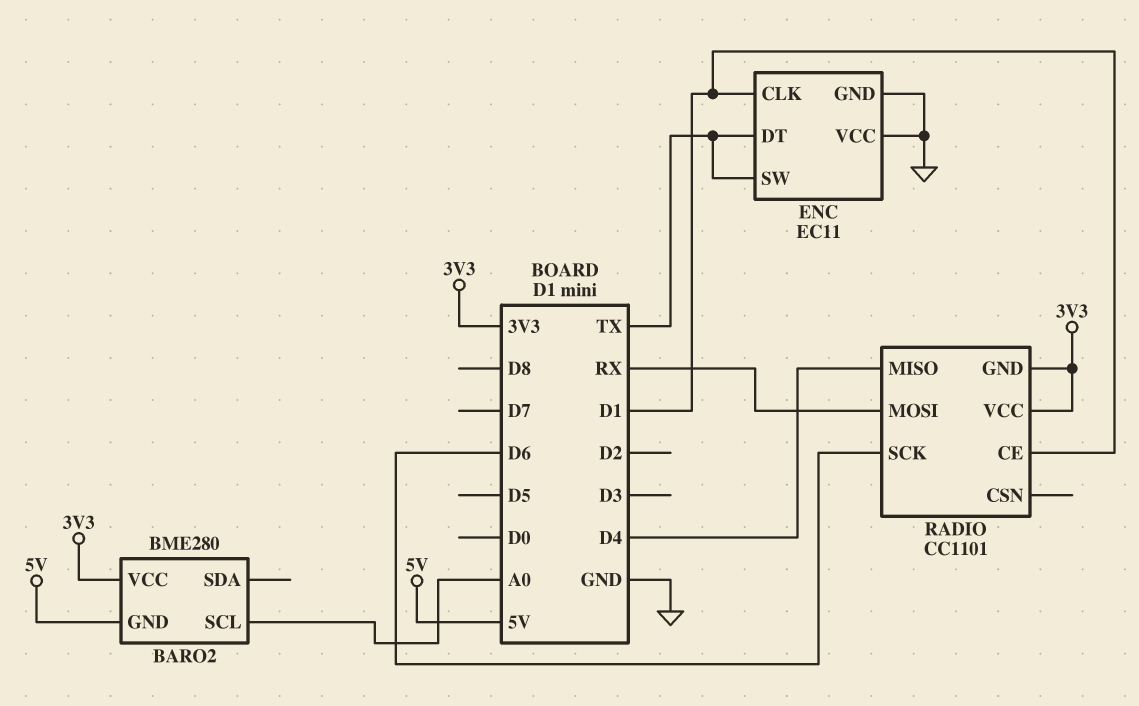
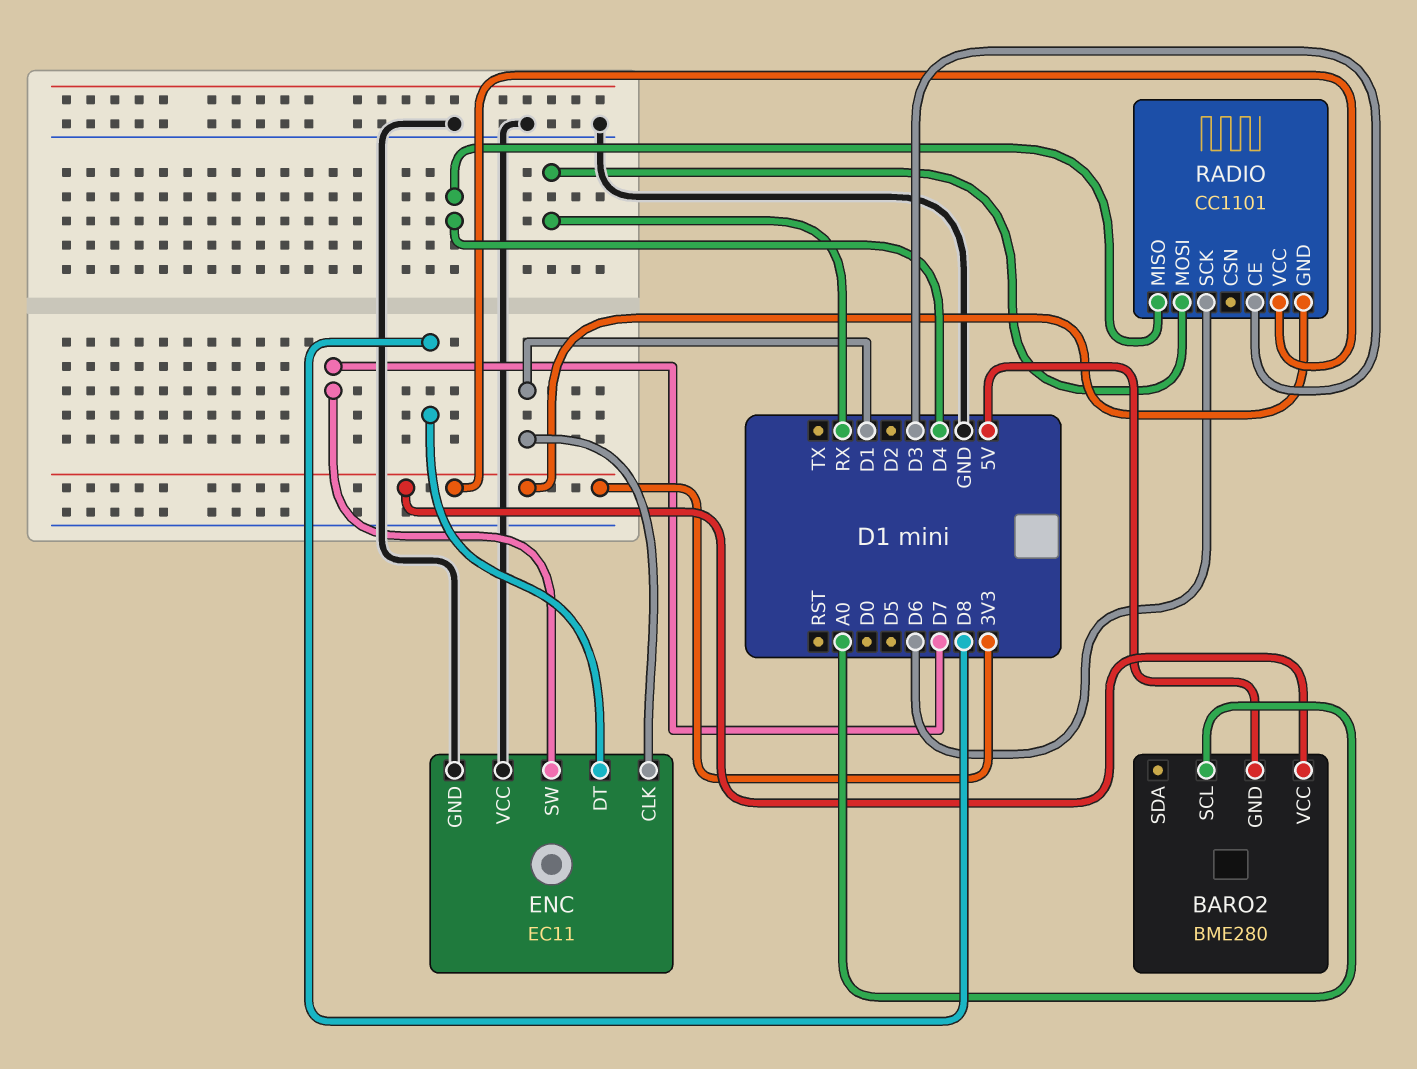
ENC pin DT: TX -> D8
ENC pin SW: TX -> D7
RADIO pin CE: D1 -> D3

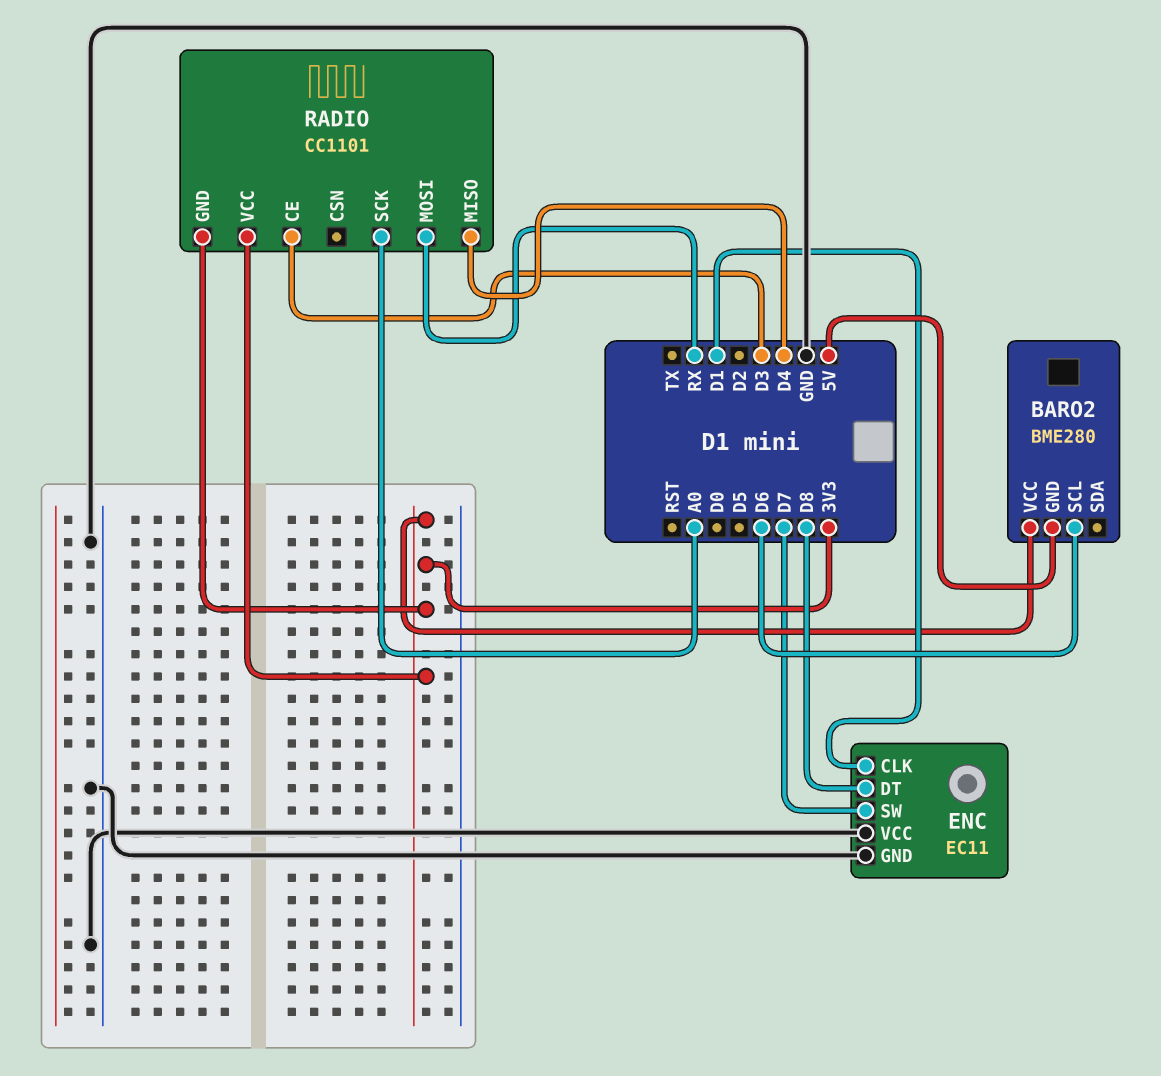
BARO2 pin SCL: A0 -> D6
RADIO pin SCK: D6 -> A0

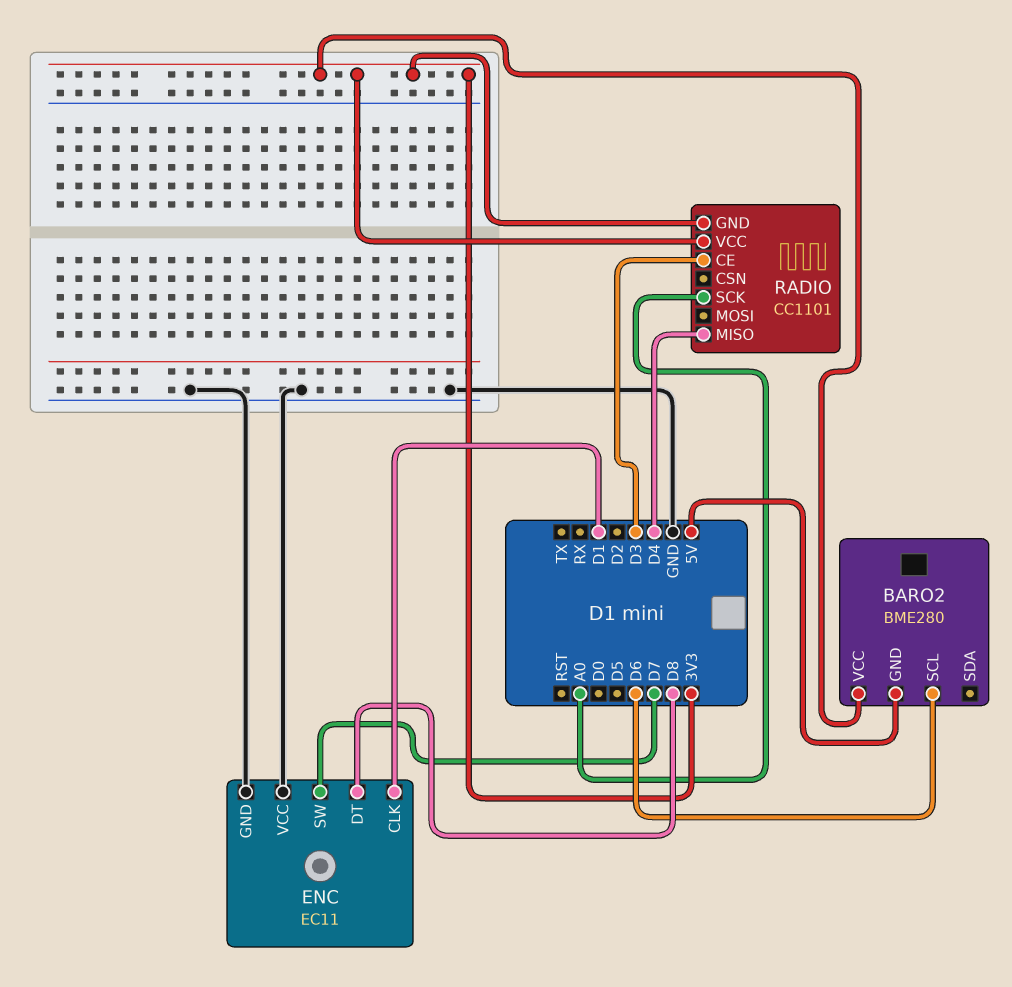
RADIO pin MOSI: RX -> none

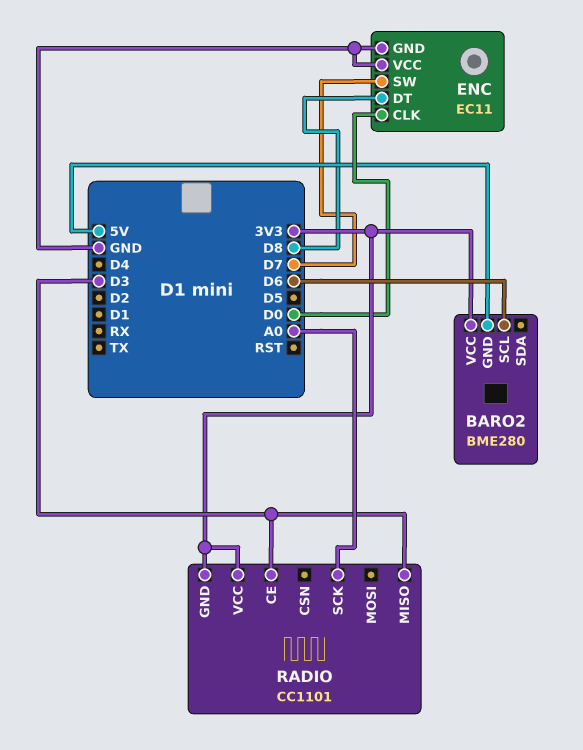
ENC pin CLK: D1 -> D0
RADIO pin MISO: D4 -> D3

